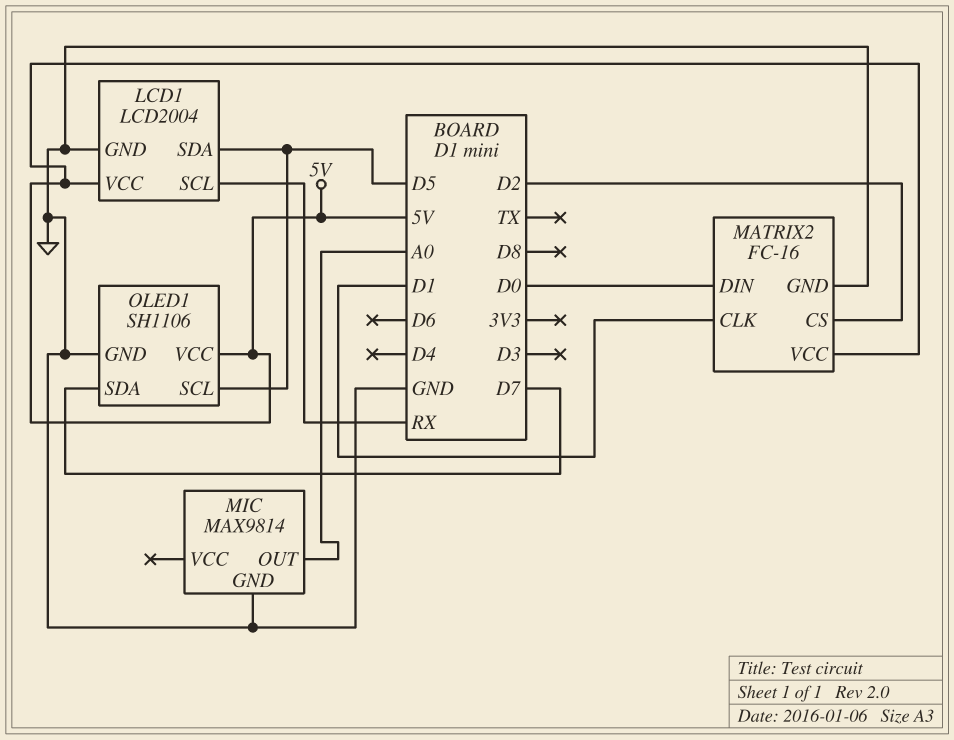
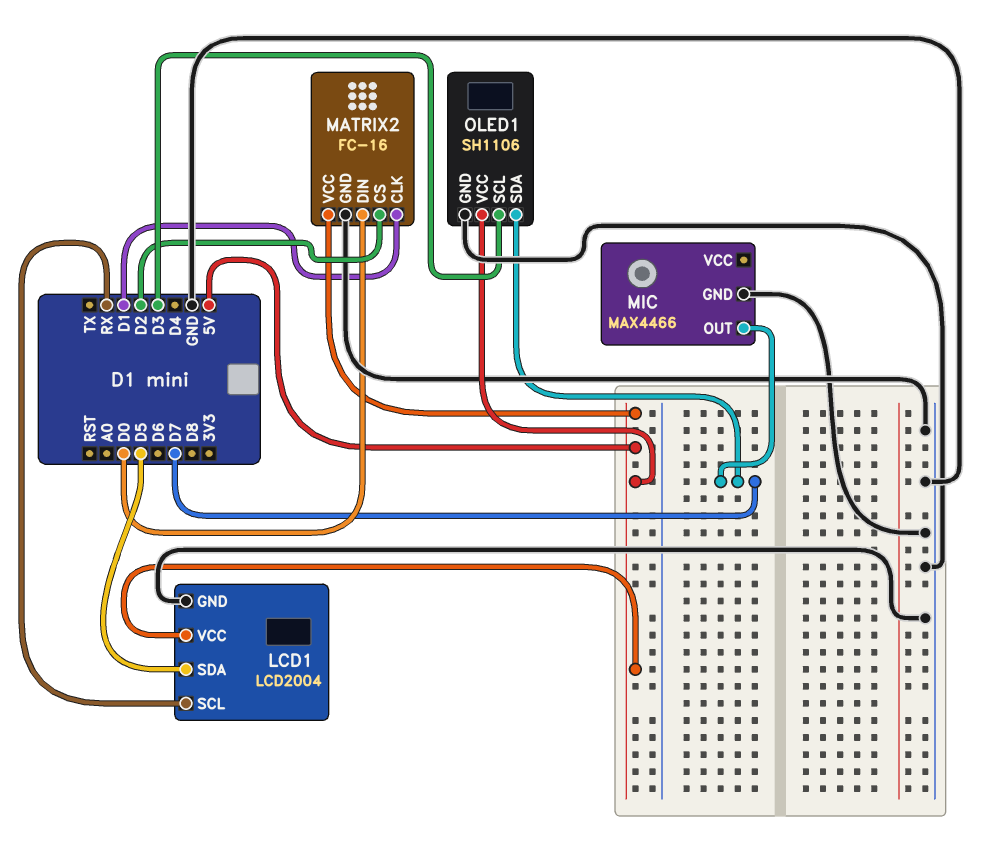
MIC: MAX9814 -> MAX4466
MIC pin OUT: A0 -> D7
OLED1 pin SCL: D5 -> D3

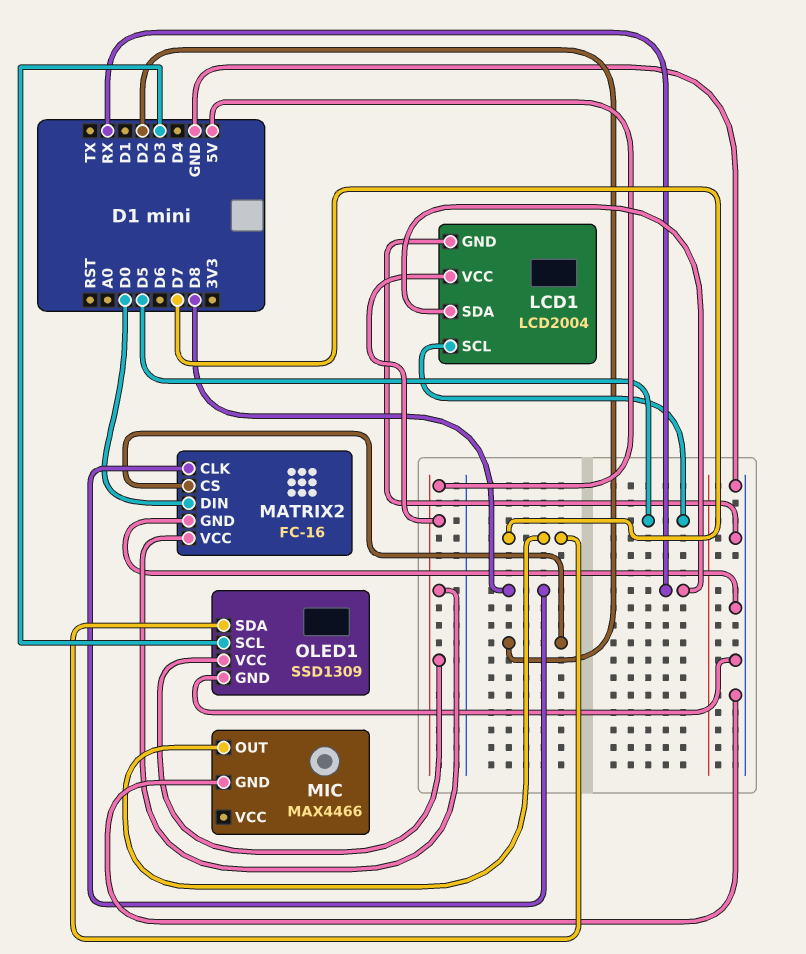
LCD1 pin SCL: RX -> D5
LCD1 pin SDA: D5 -> RX
MATRIX2 pin CLK: D1 -> D8
OLED1: SH1106 -> SSD1309

